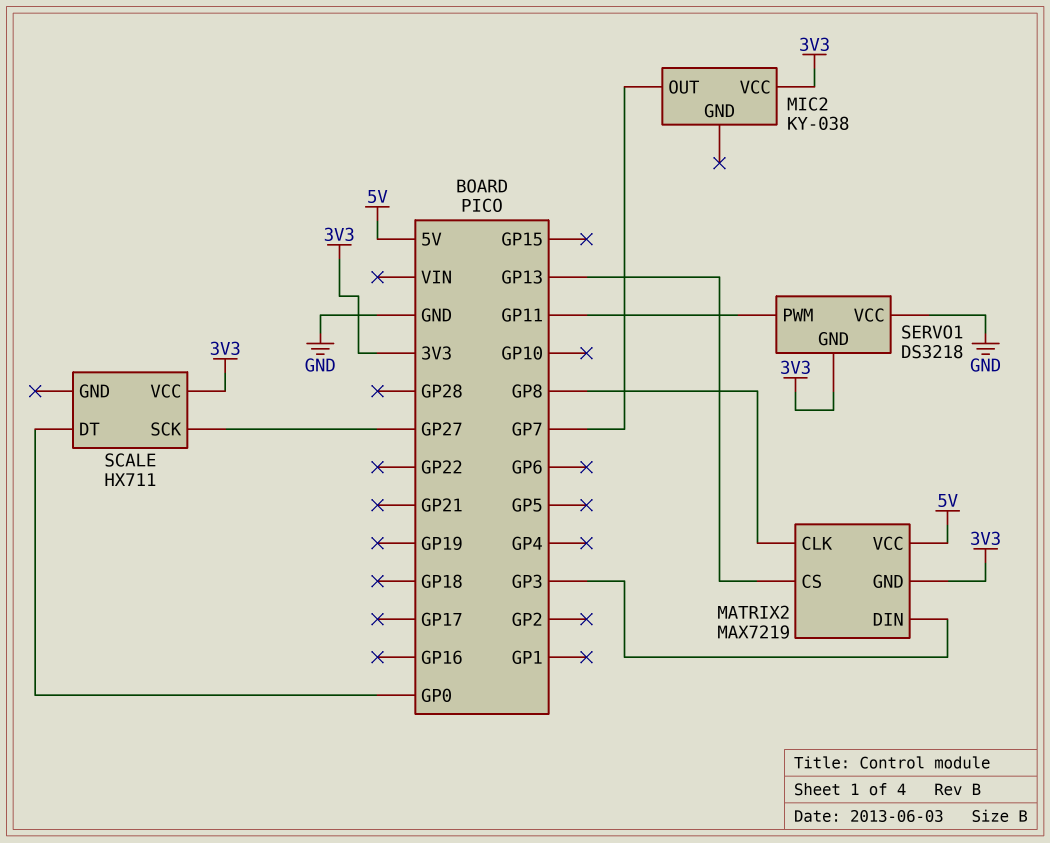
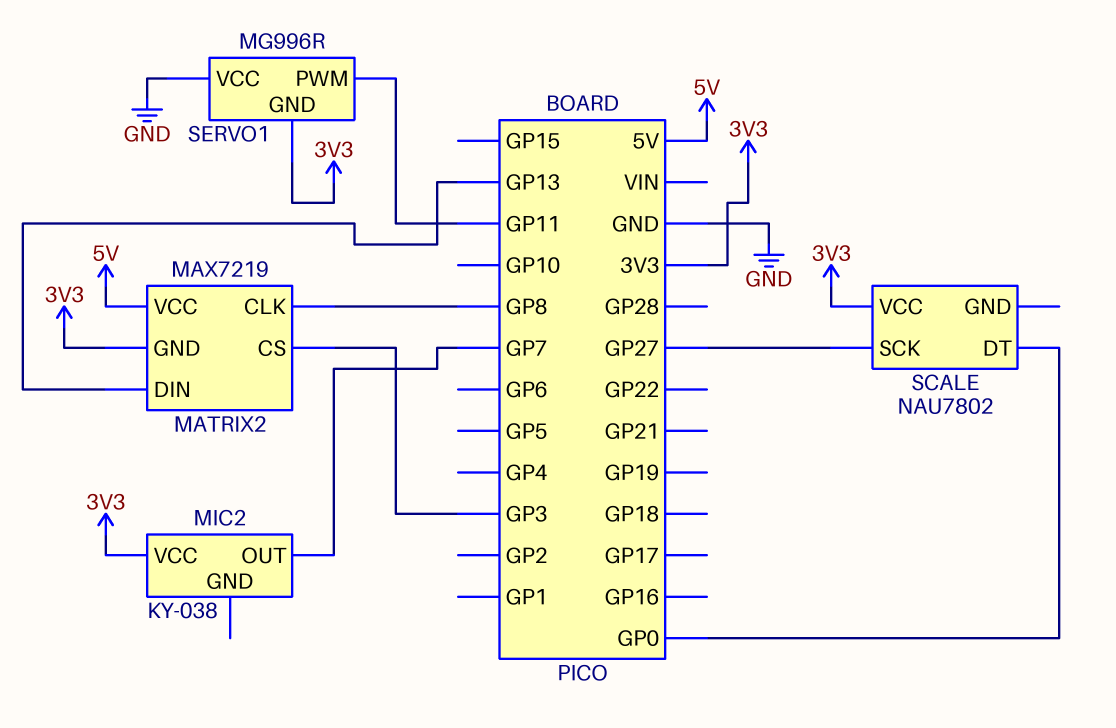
MATRIX2 pin CS: GP13 -> GP3
MATRIX2 pin DIN: GP3 -> GP13
SCALE: HX711 -> NAU7802
SERVO1: DS3218 -> MG996R

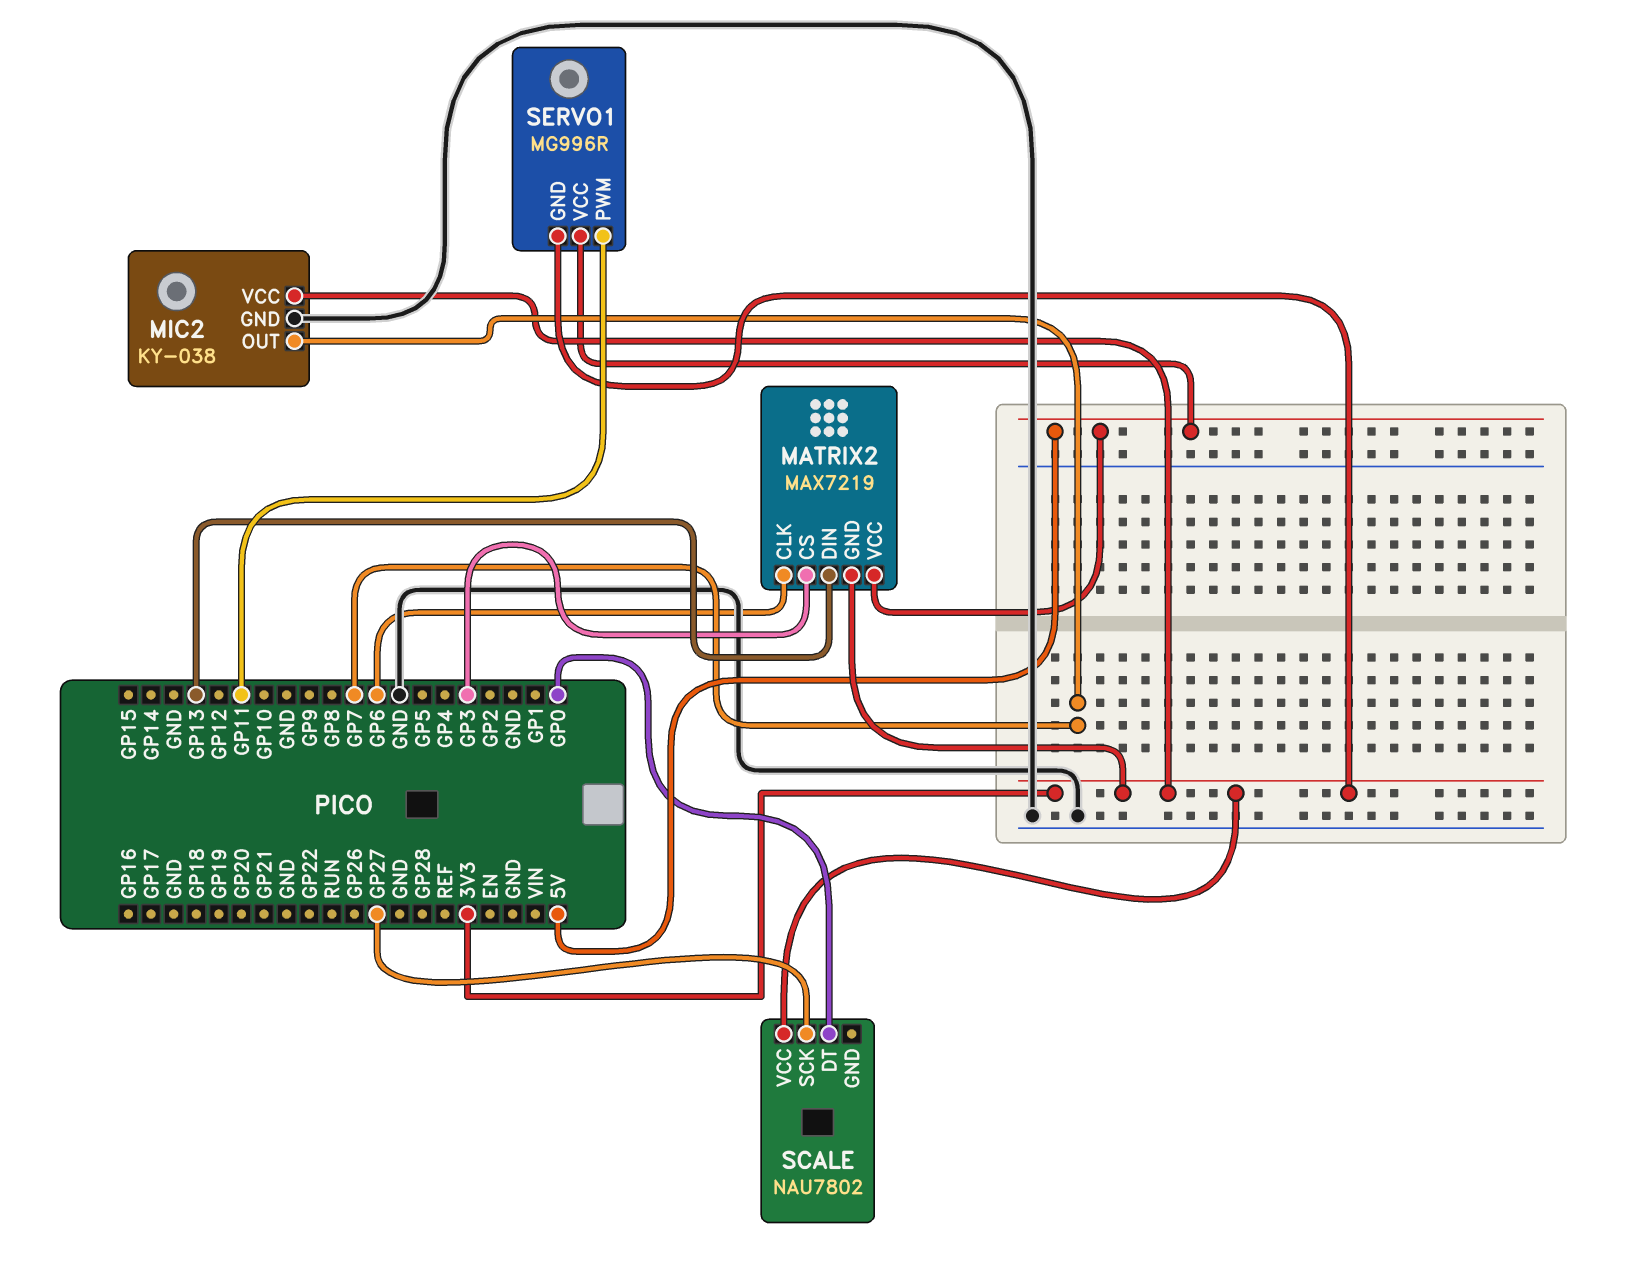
MATRIX2 pin CLK: GP8 -> GP6
MIC2 pin GND: none -> GND
SERVO1 pin VCC: GND -> 5V

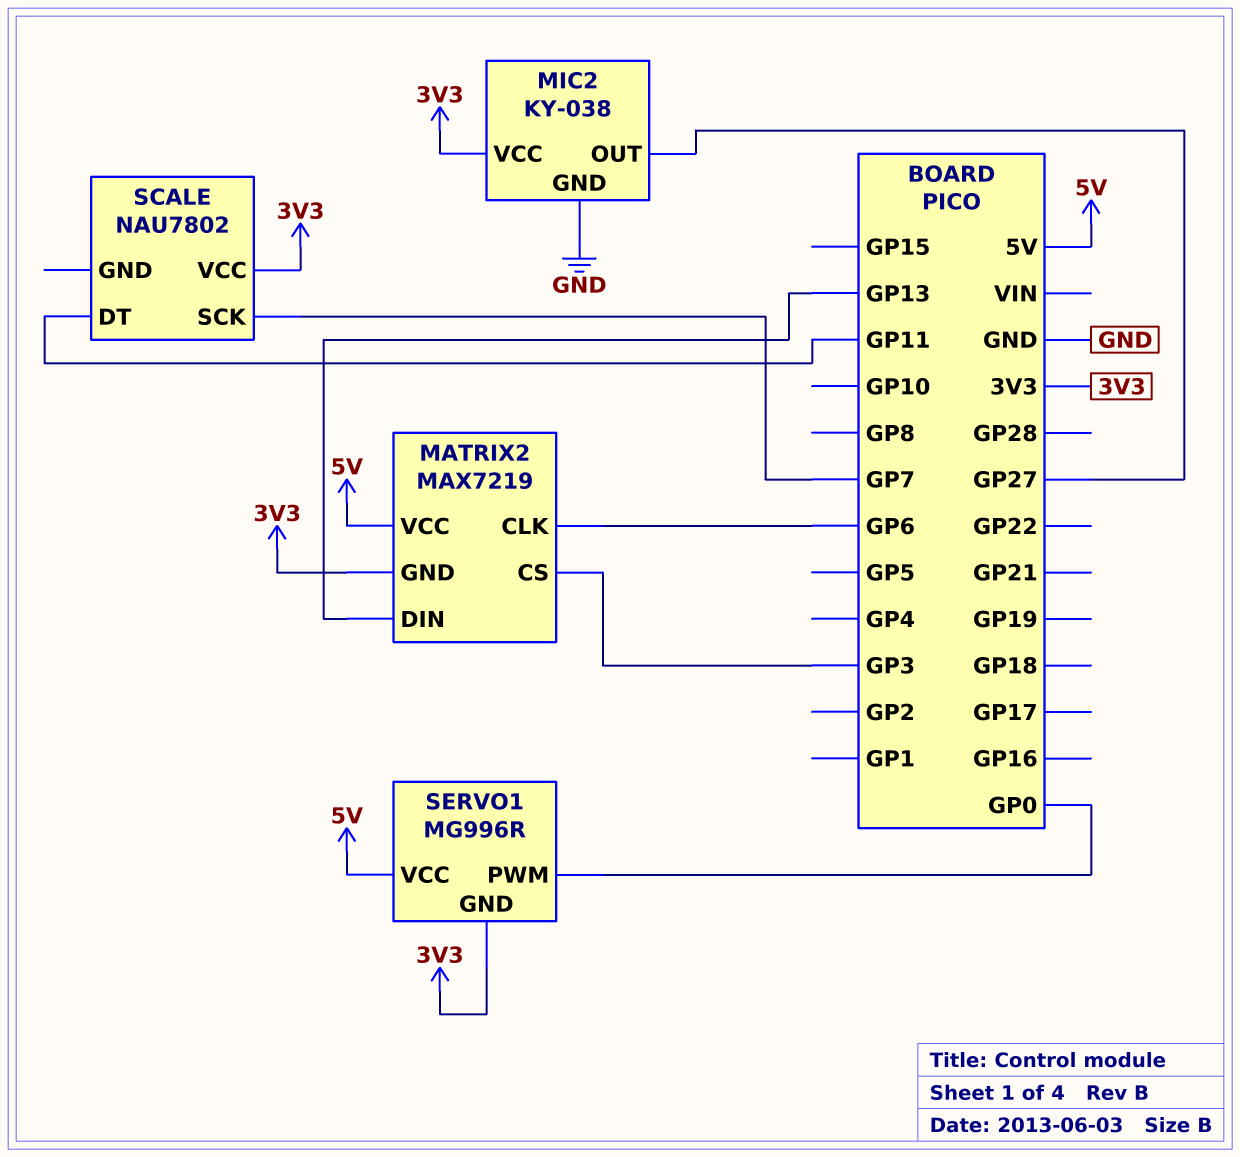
MIC2 pin OUT: GP7 -> GP27
SCALE pin DT: GP0 -> GP11
SCALE pin SCK: GP27 -> GP7
SERVO1 pin PWM: GP11 -> GP0

